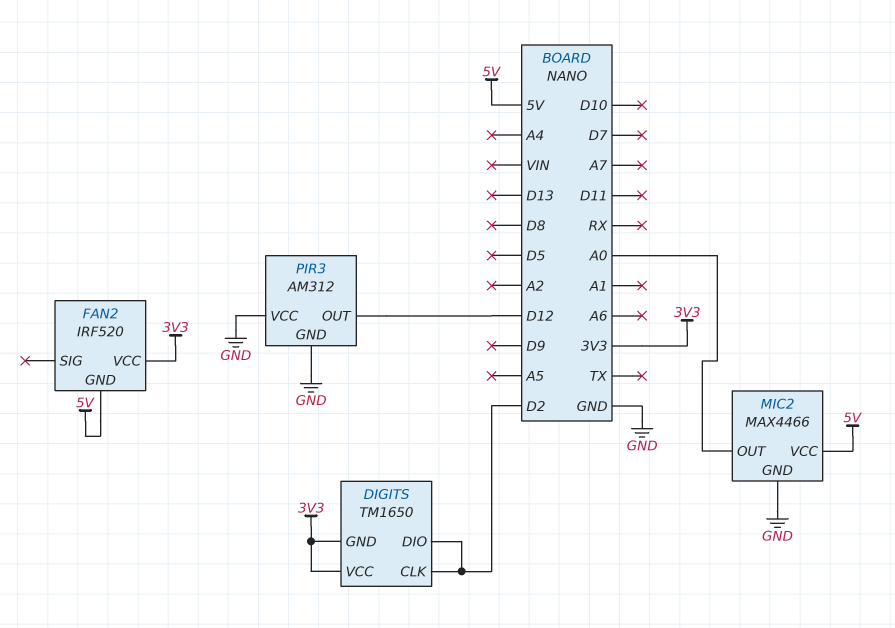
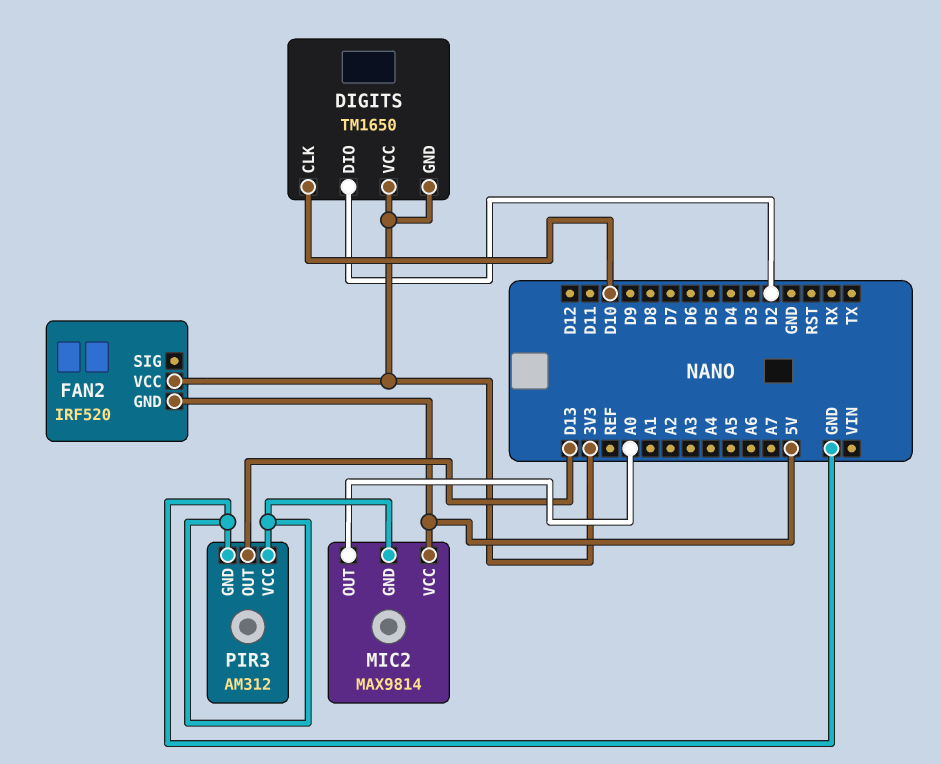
DIGITS pin CLK: D2 -> D10
MIC2: MAX4466 -> MAX9814
PIR3 pin OUT: D12 -> D13

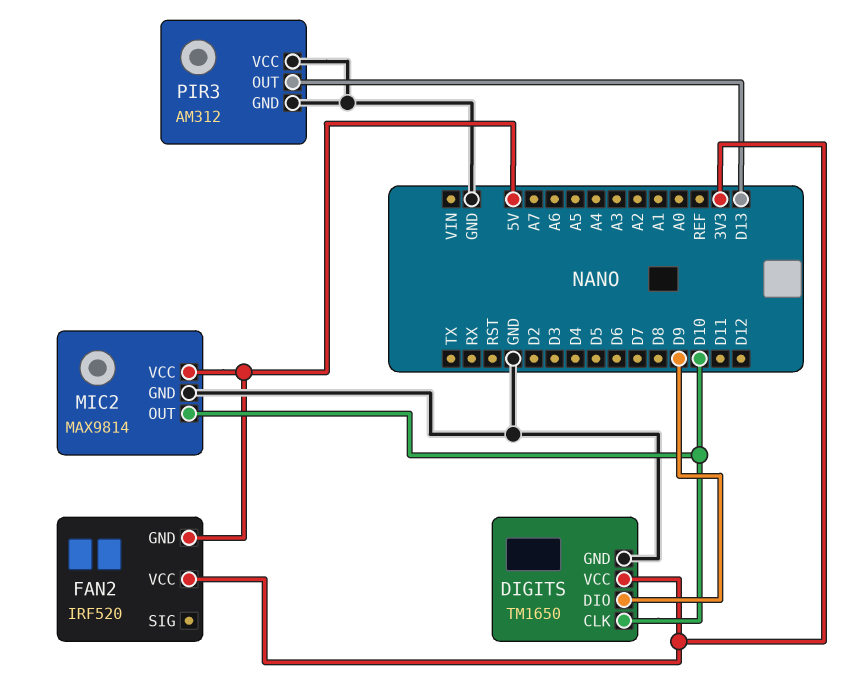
DIGITS pin DIO: D2 -> D9
DIGITS pin GND: 3V3 -> GND
MIC2 pin OUT: A0 -> D10

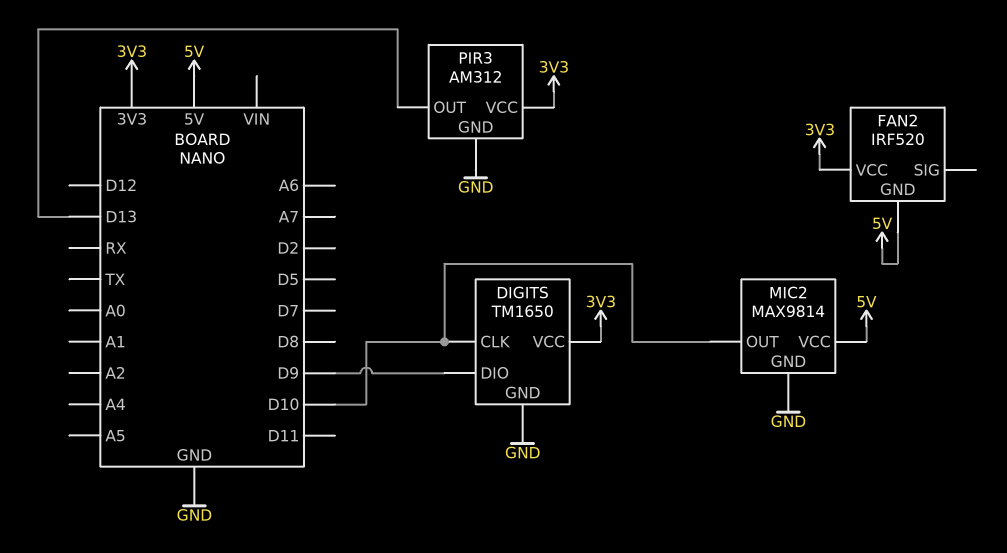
PIR3 pin VCC: GND -> 3V3

